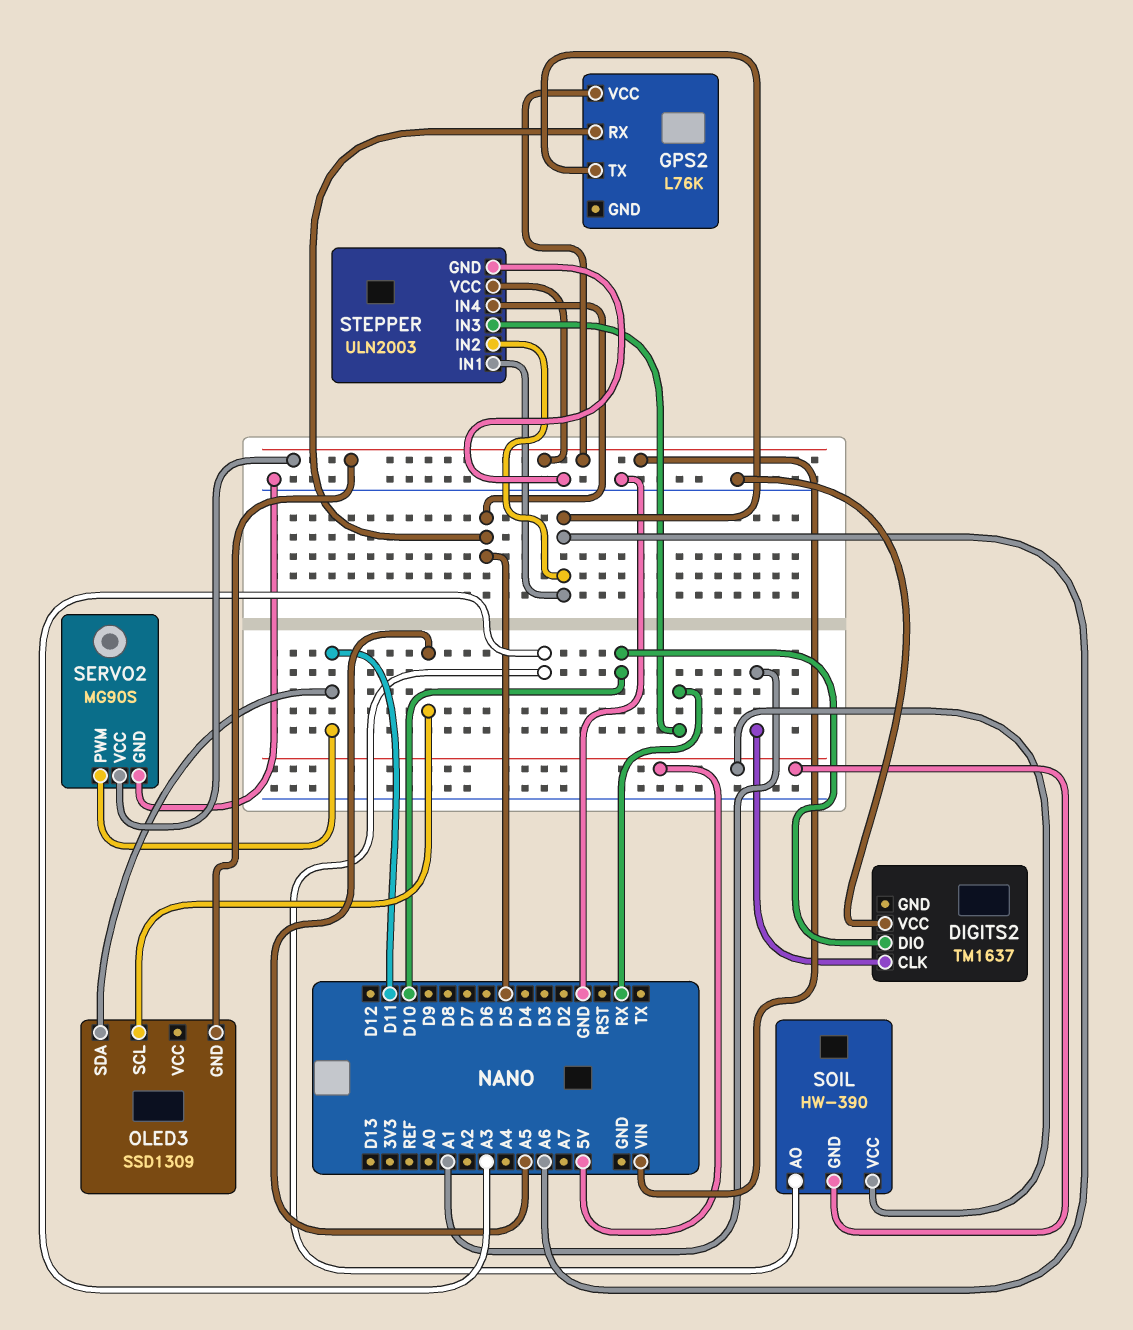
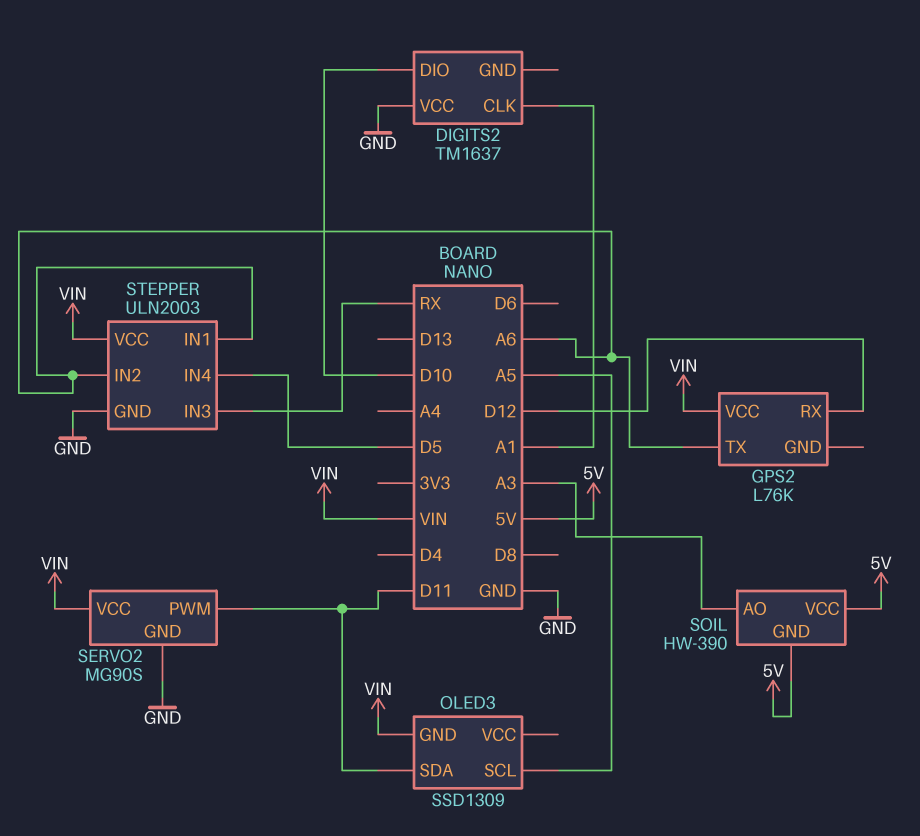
GPS2 pin RX: D5 -> D12

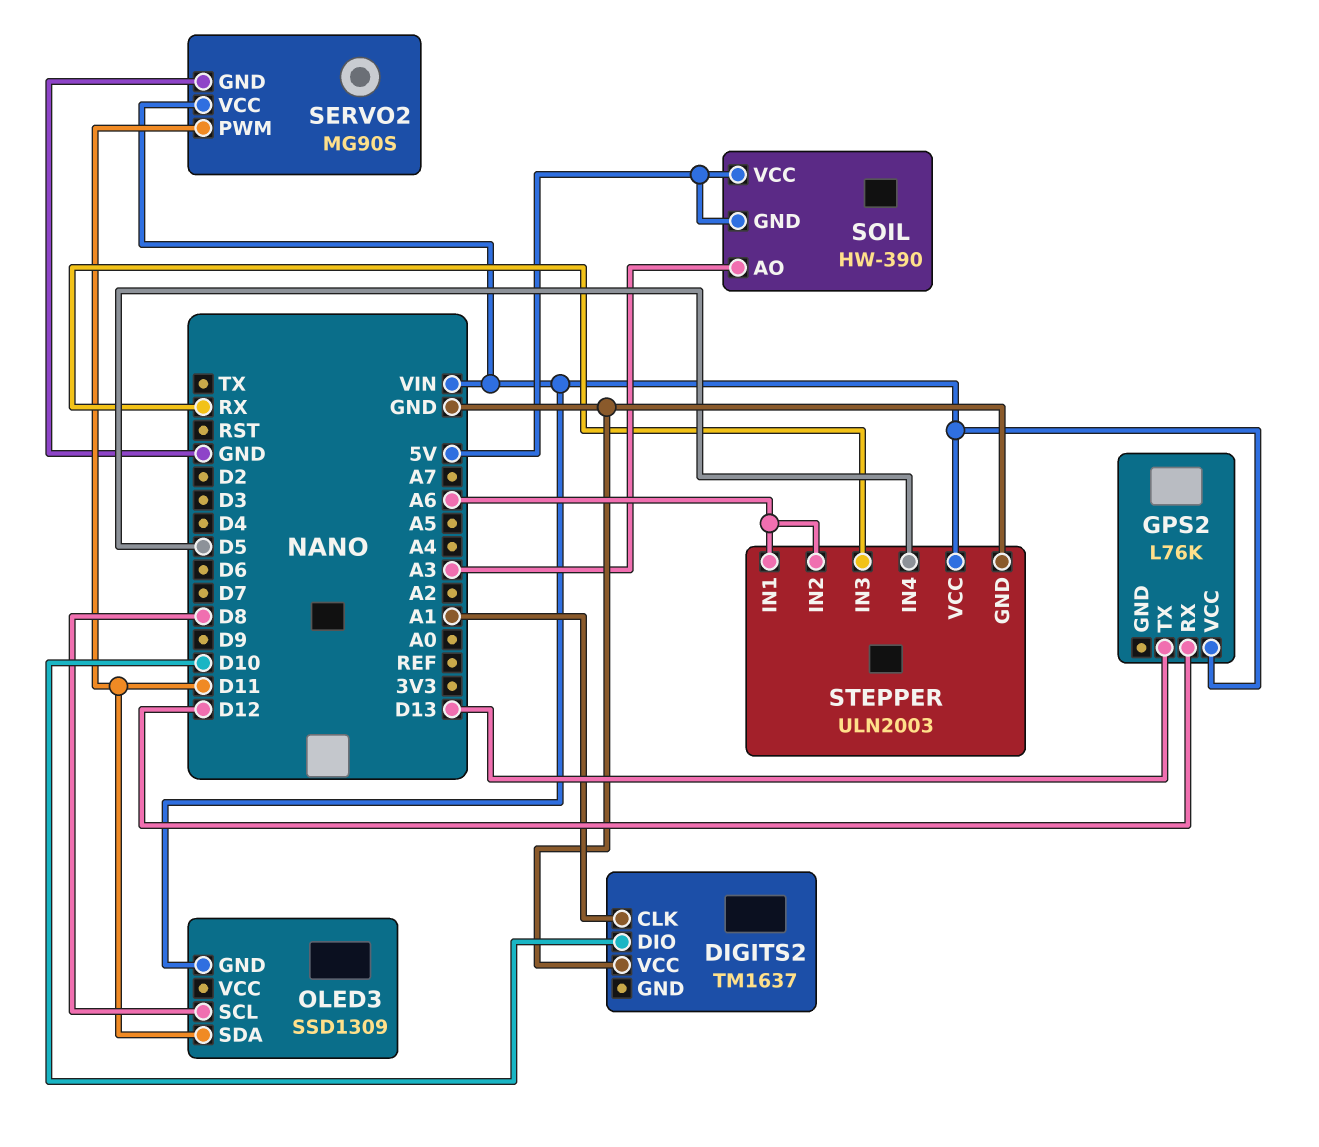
GPS2 pin TX: A6 -> D13
OLED3 pin SCL: A5 -> D8

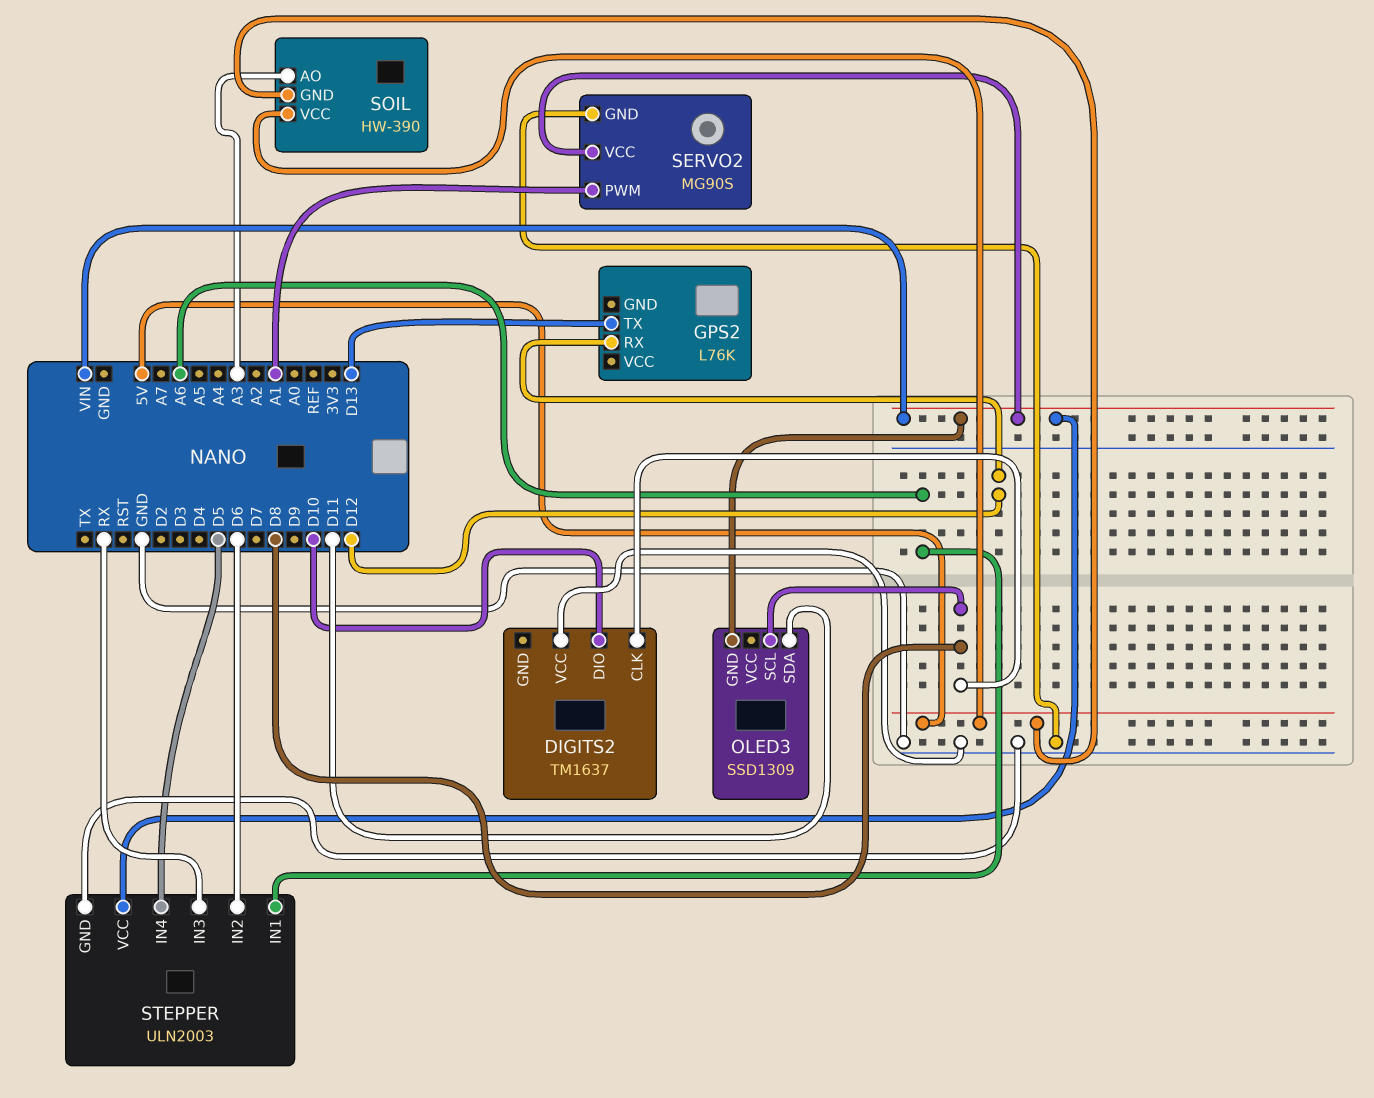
DIGITS2 pin CLK: A1 -> D8
GPS2 pin VCC: VIN -> none
SERVO2 pin PWM: D11 -> A1
STEPPER pin IN2: A6 -> D6

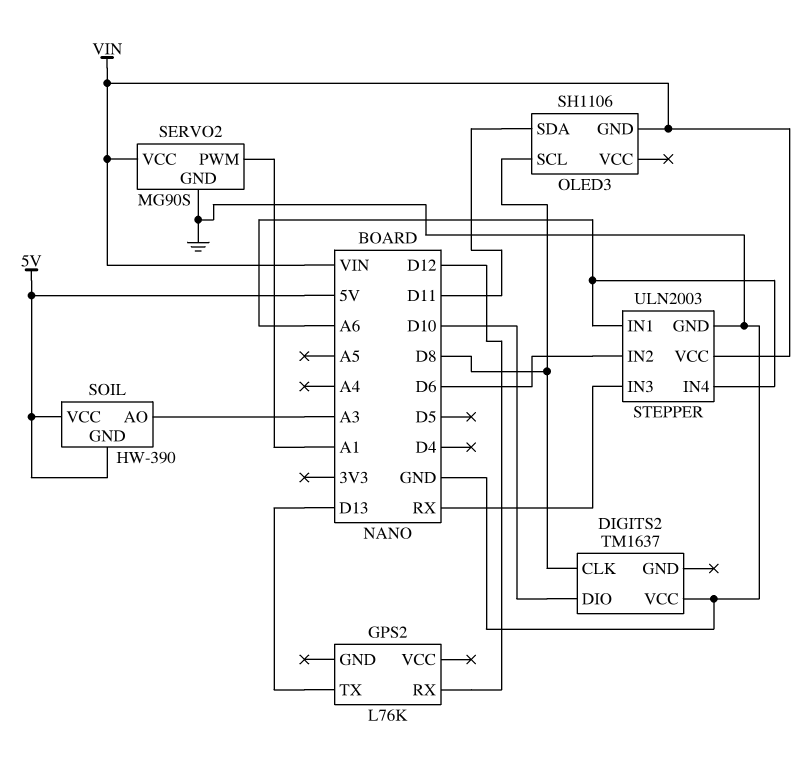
OLED3: SSD1309 -> SH1106
STEPPER pin IN4: D5 -> A6

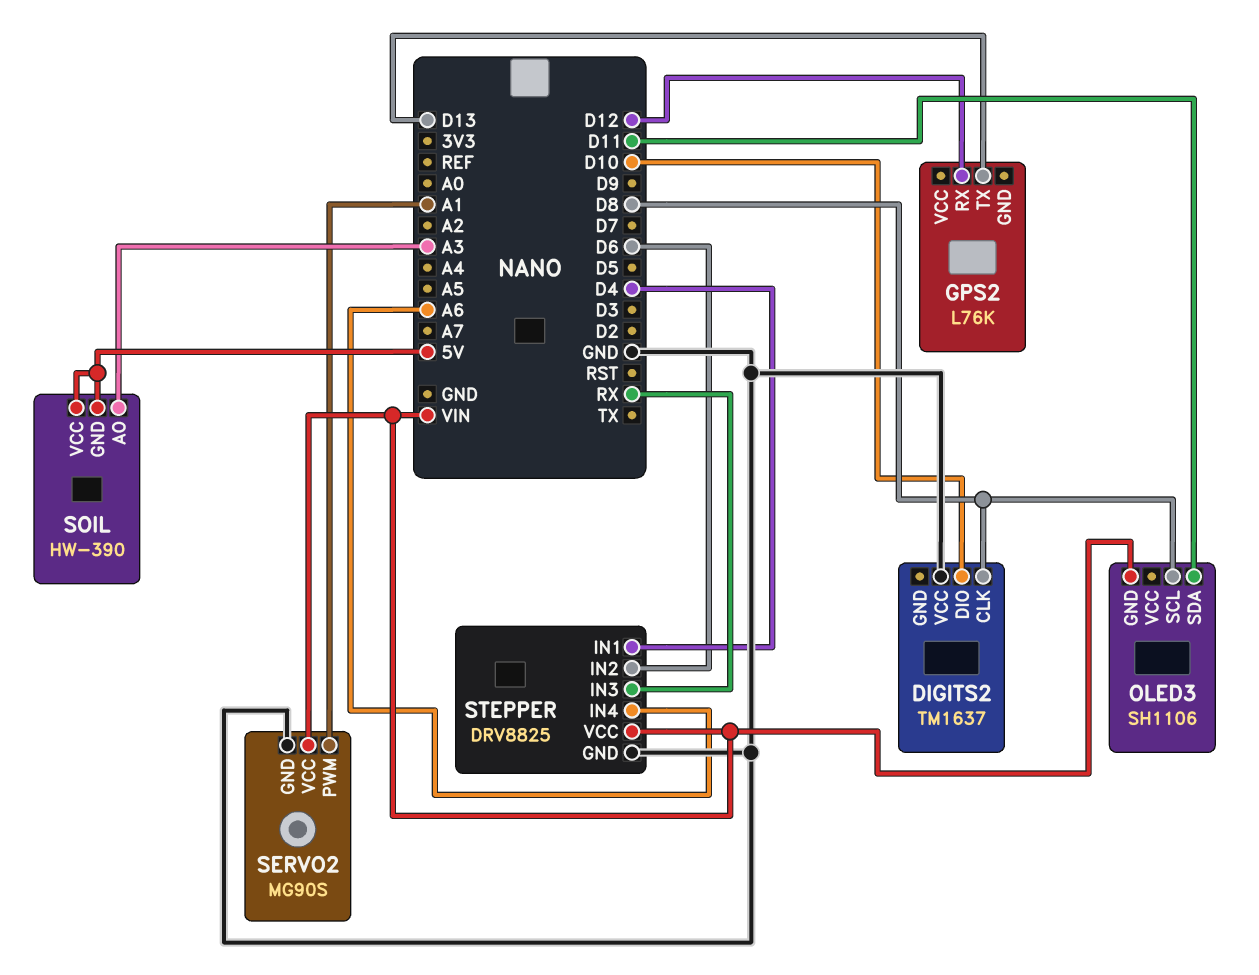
STEPPER: ULN2003 -> DRV8825
STEPPER pin IN1: A6 -> D4

